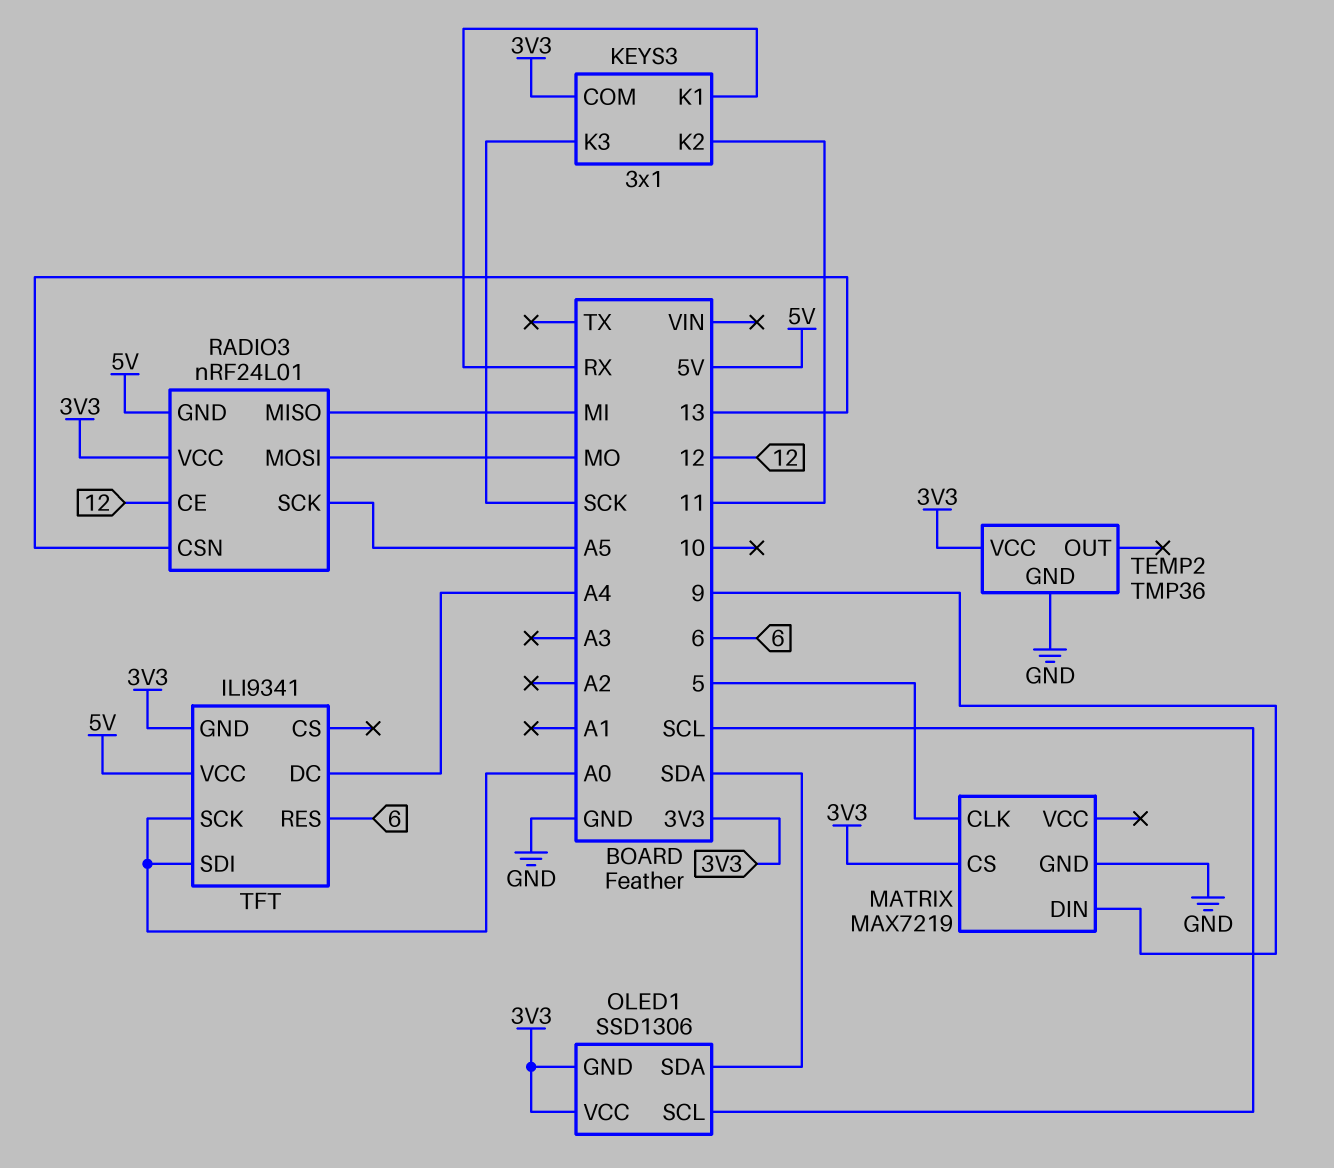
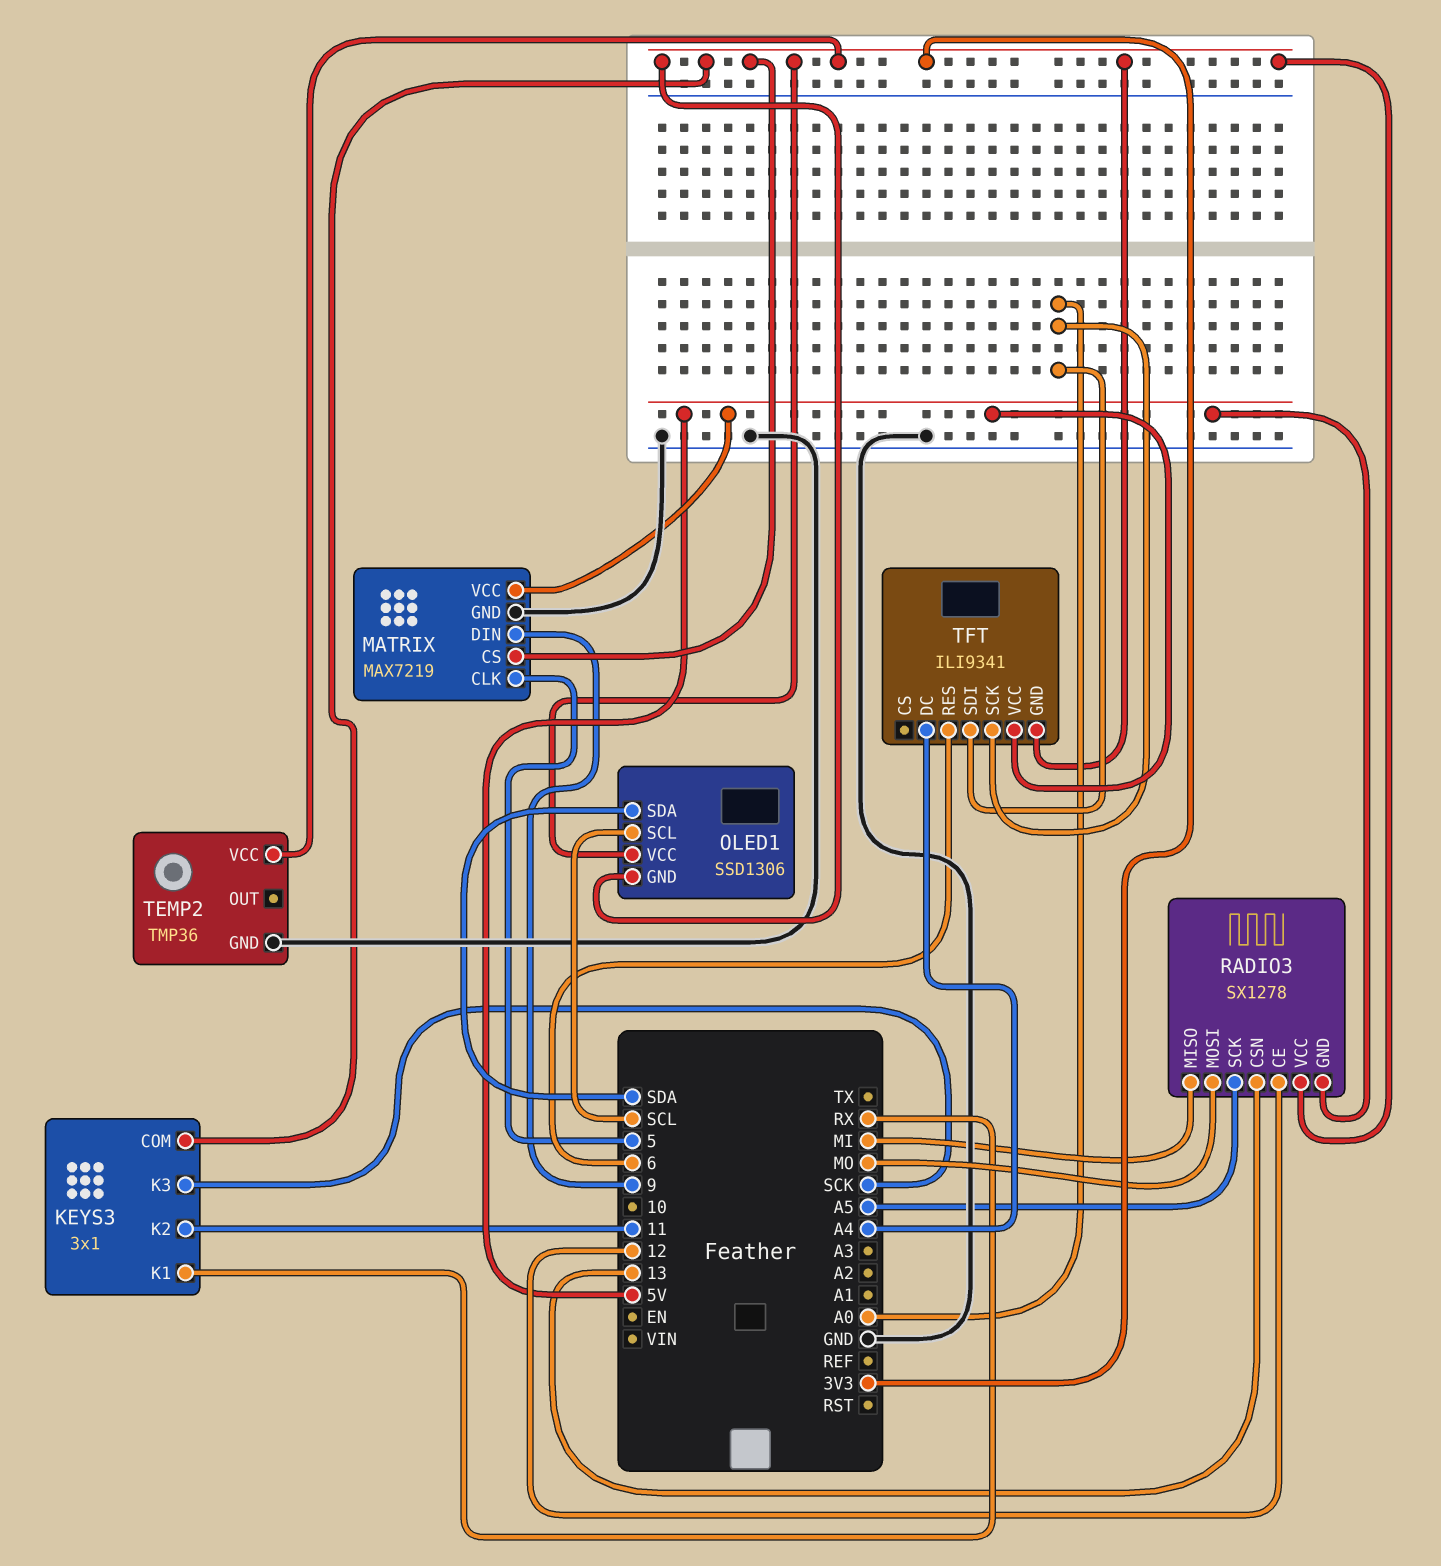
MATRIX pin VCC: none -> 5V
RADIO3: nRF24L01 -> SX1278

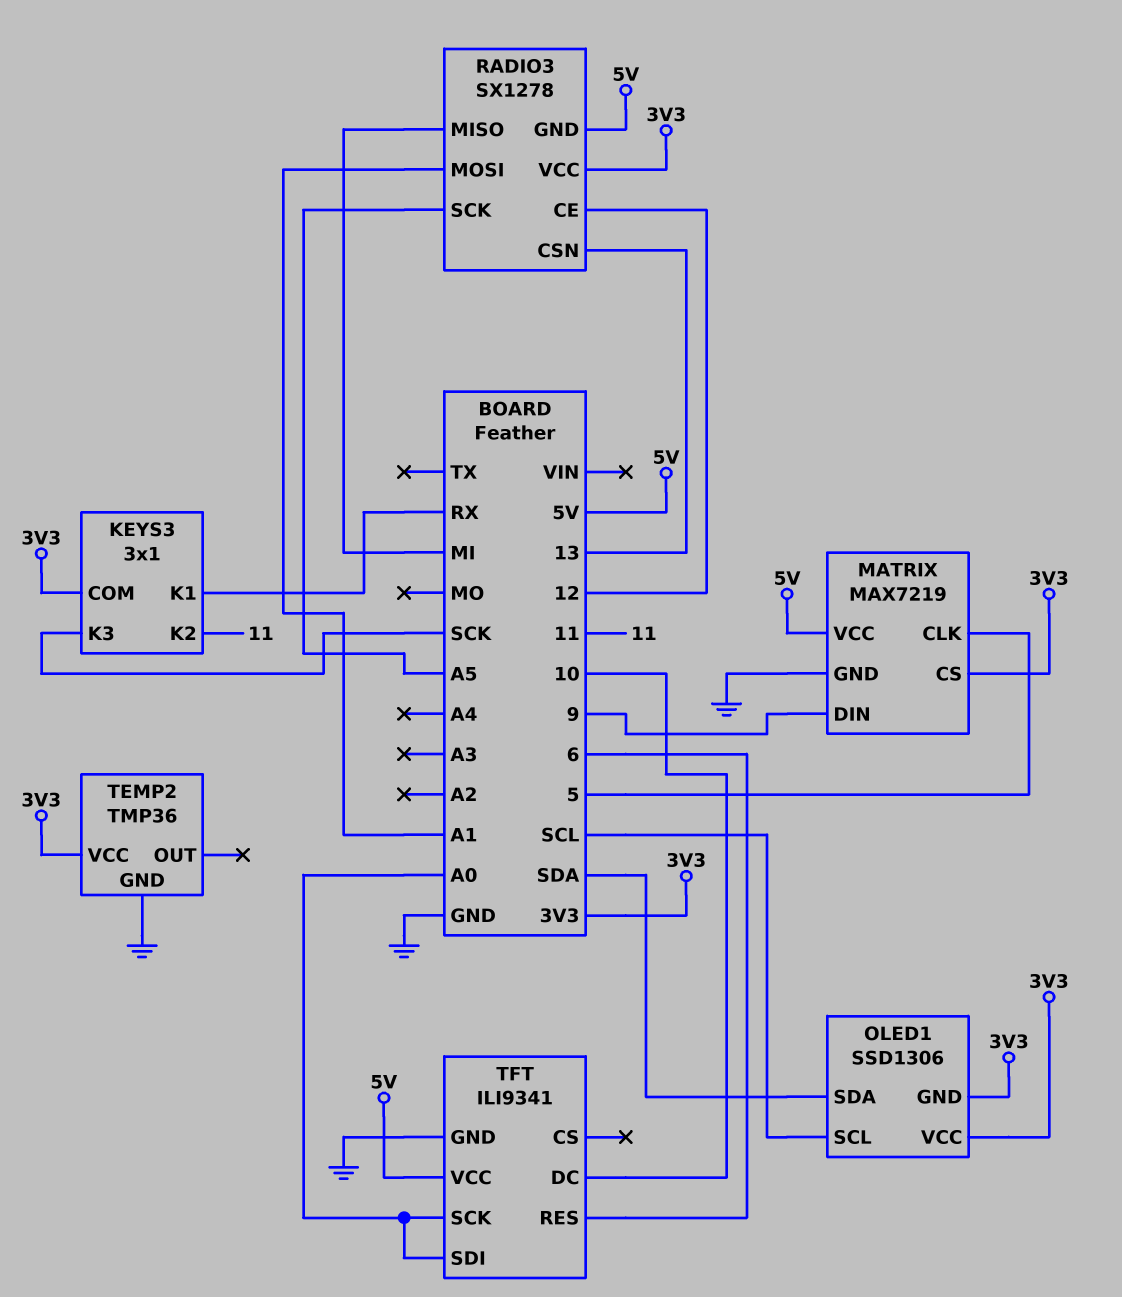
RADIO3 pin MOSI: MO -> A1
TFT pin DC: A4 -> 10
TFT pin GND: 3V3 -> GND

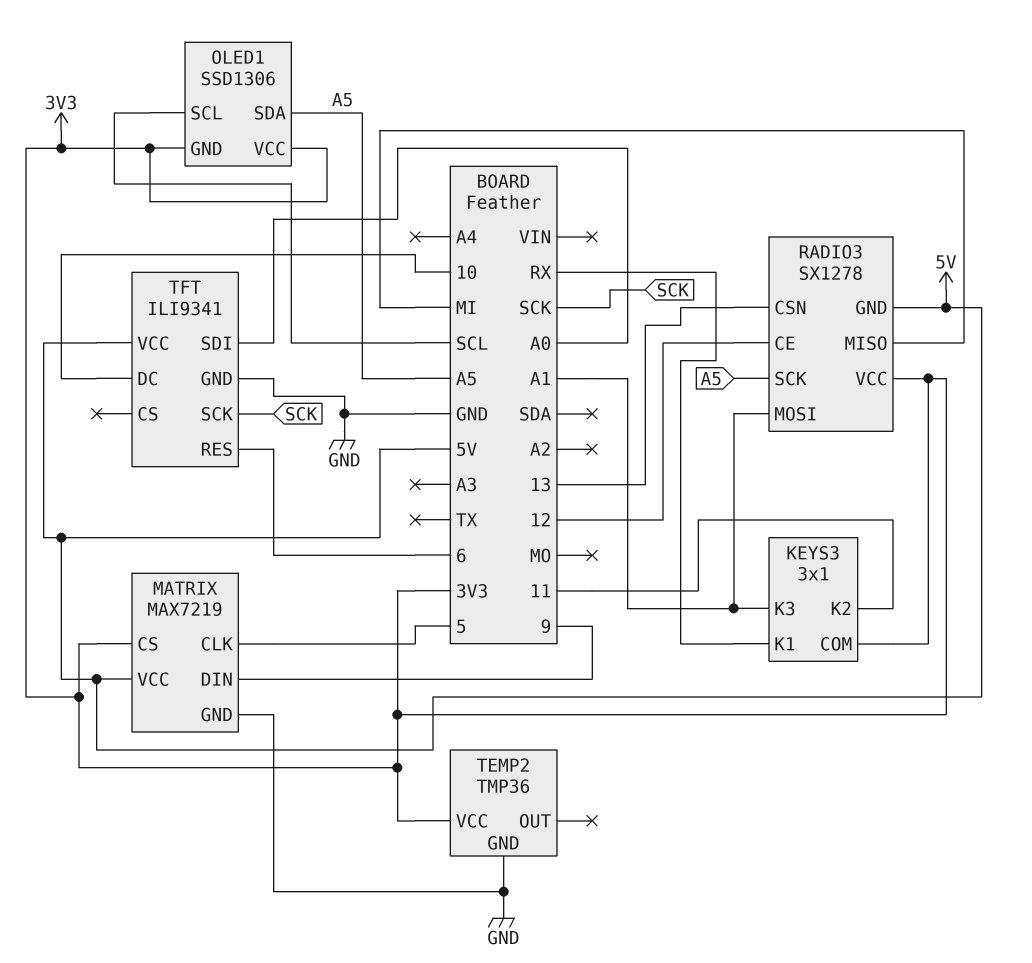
KEYS3 pin K3: SCK -> A1
OLED1 pin SDA: SDA -> A5
TFT pin SCK: A0 -> SCK

